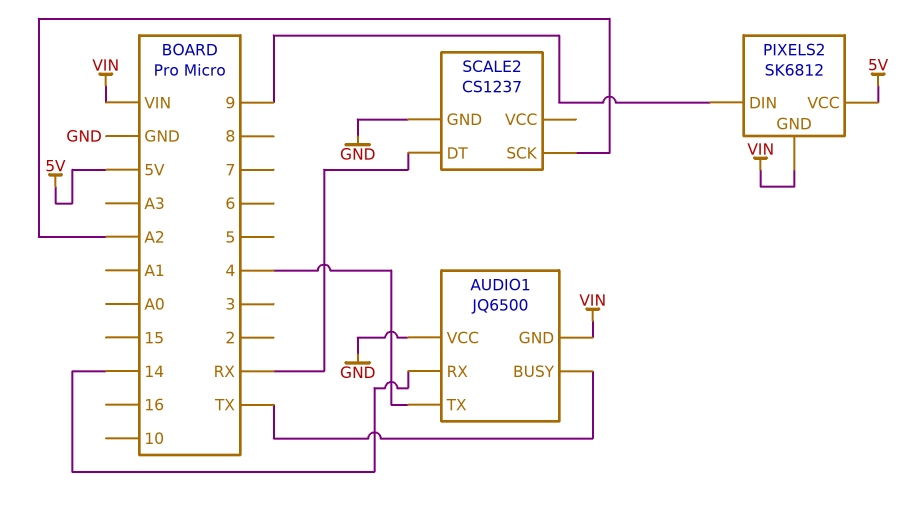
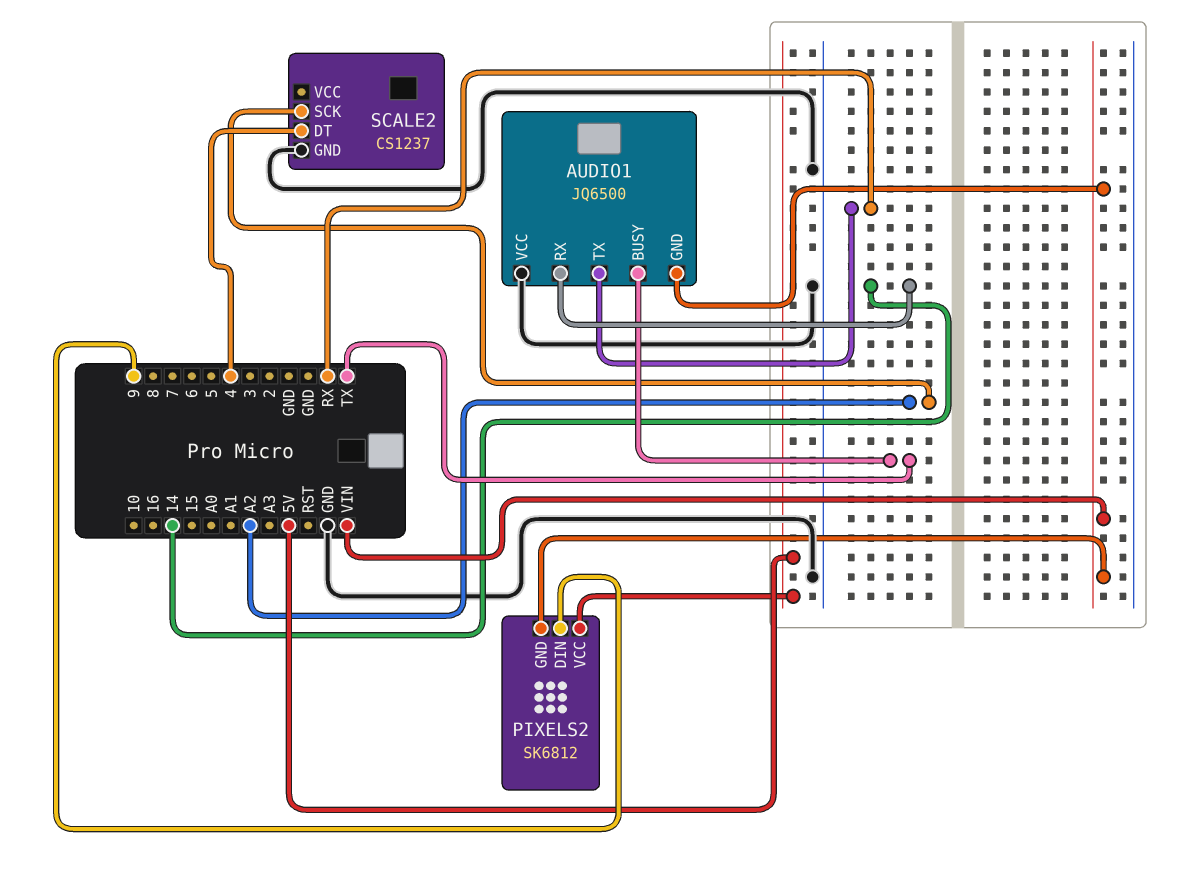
AUDIO1 pin TX: 4 -> RX
SCALE2 pin DT: RX -> 4

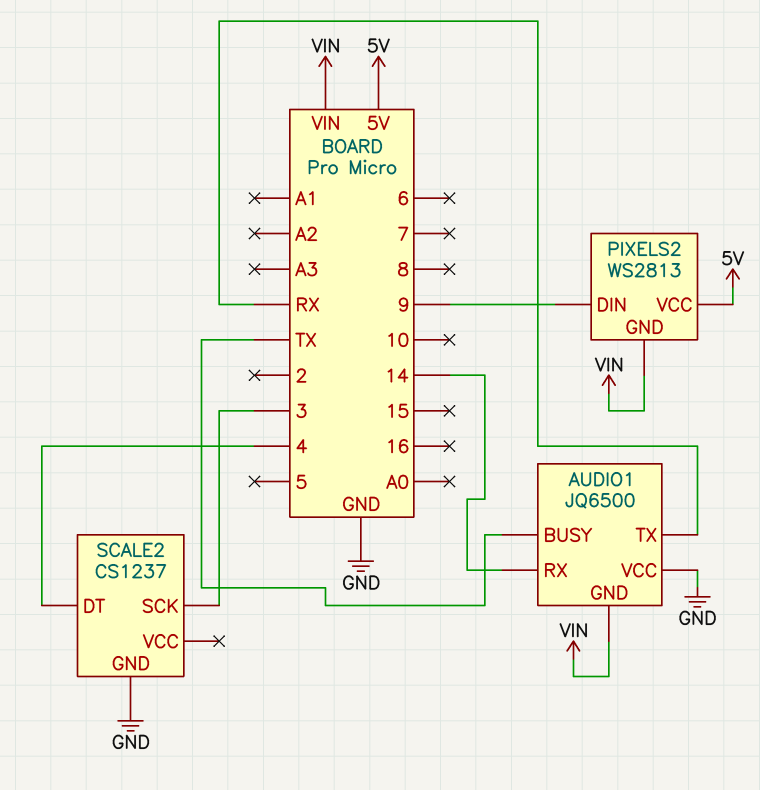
PIXELS2: SK6812 -> WS2813
SCALE2 pin SCK: A2 -> 3

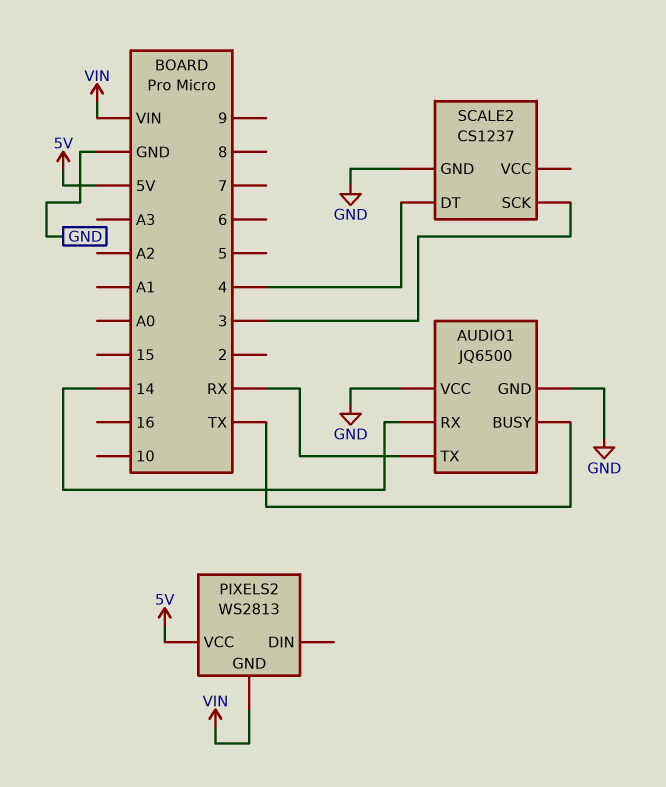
AUDIO1 pin GND: VIN -> GND
PIXELS2 pin DIN: 9 -> none

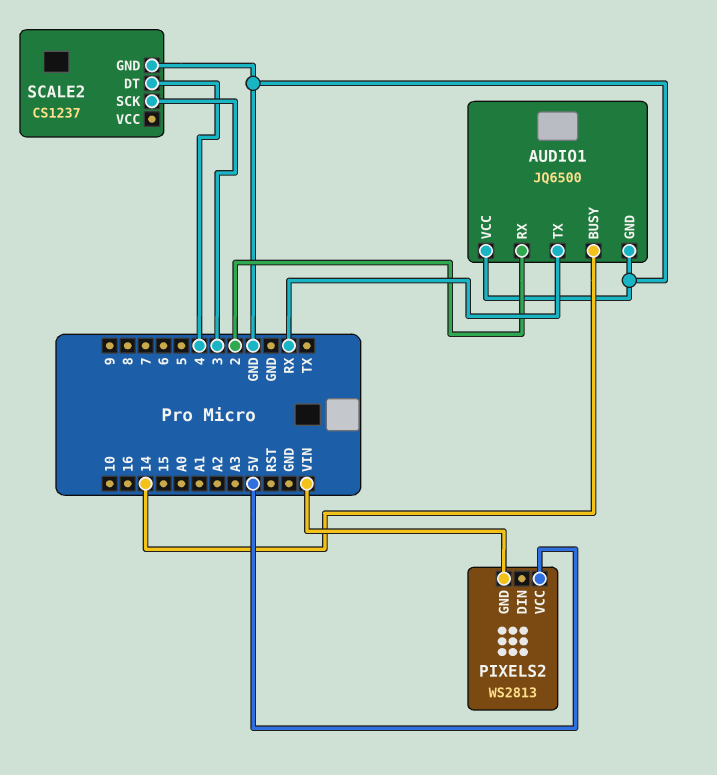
AUDIO1 pin BUSY: TX -> 14
AUDIO1 pin RX: 14 -> 2

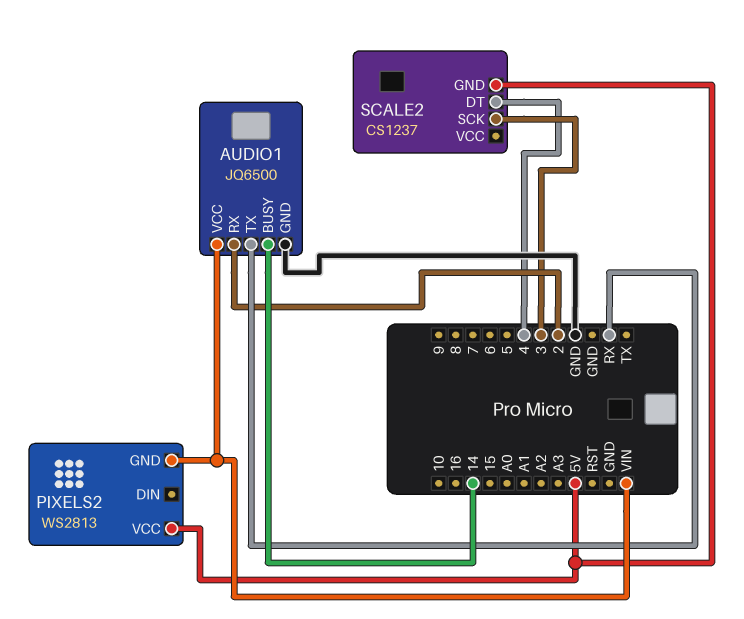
AUDIO1 pin VCC: GND -> VIN
SCALE2 pin GND: GND -> 5V

